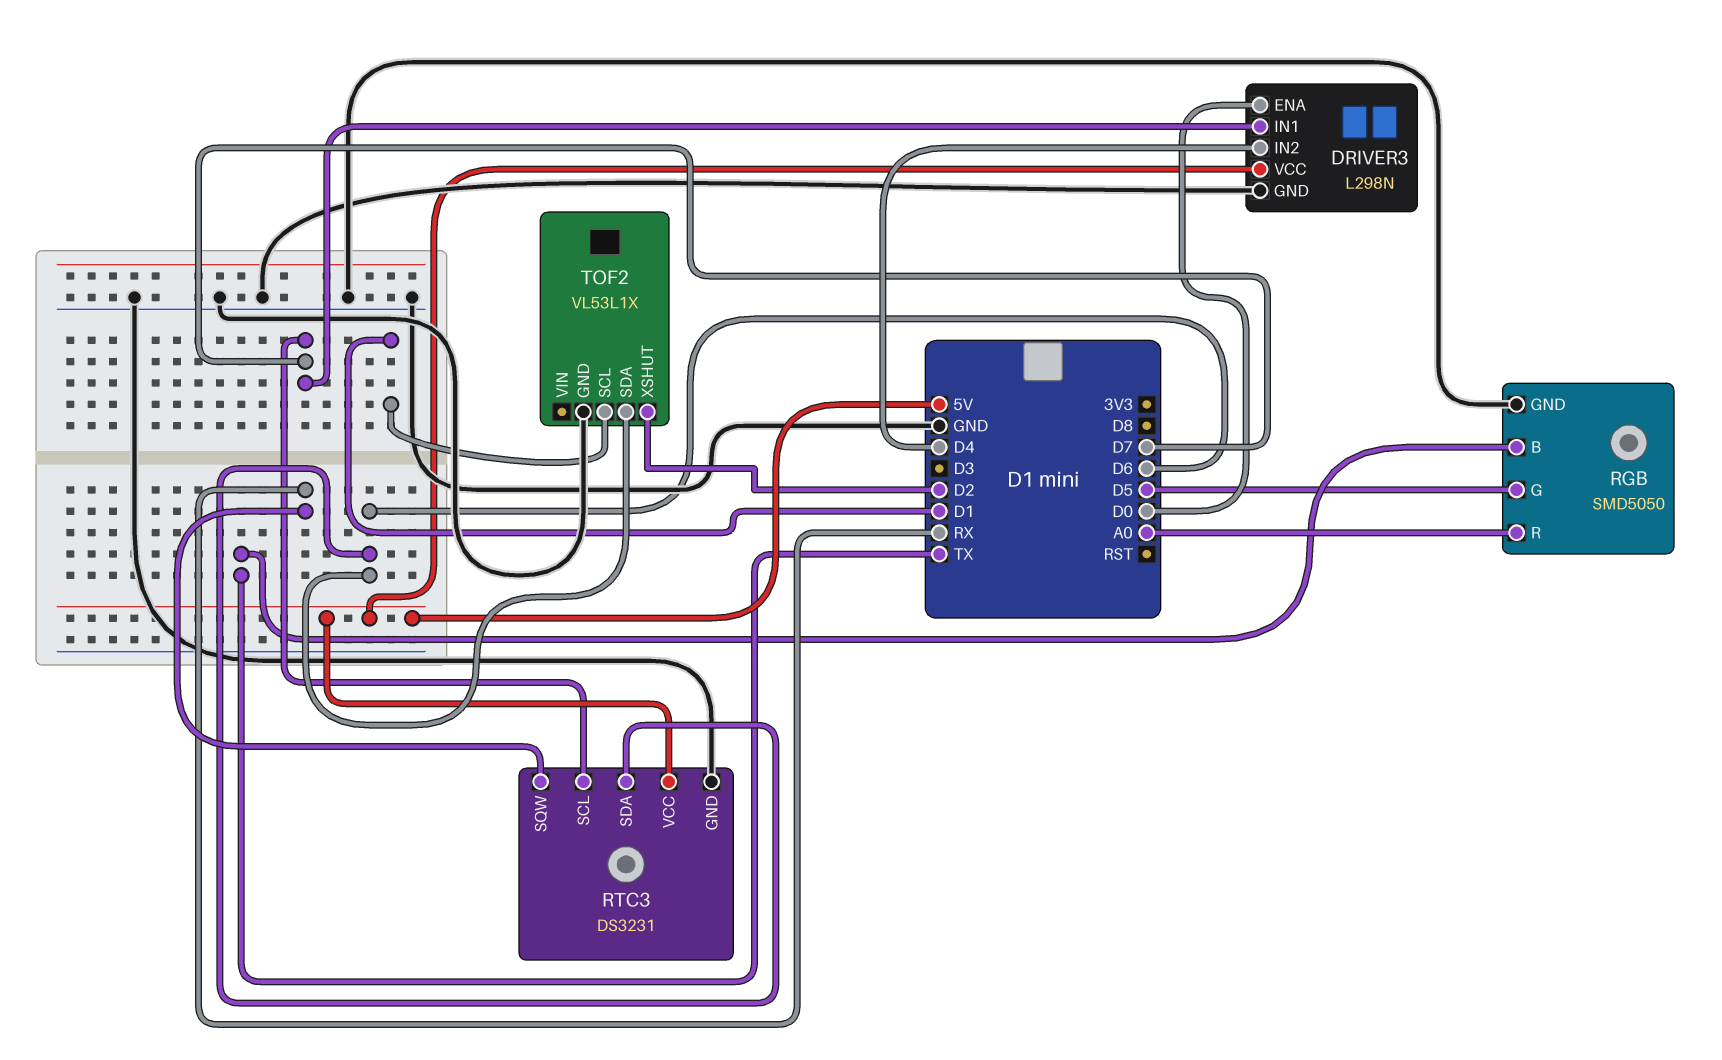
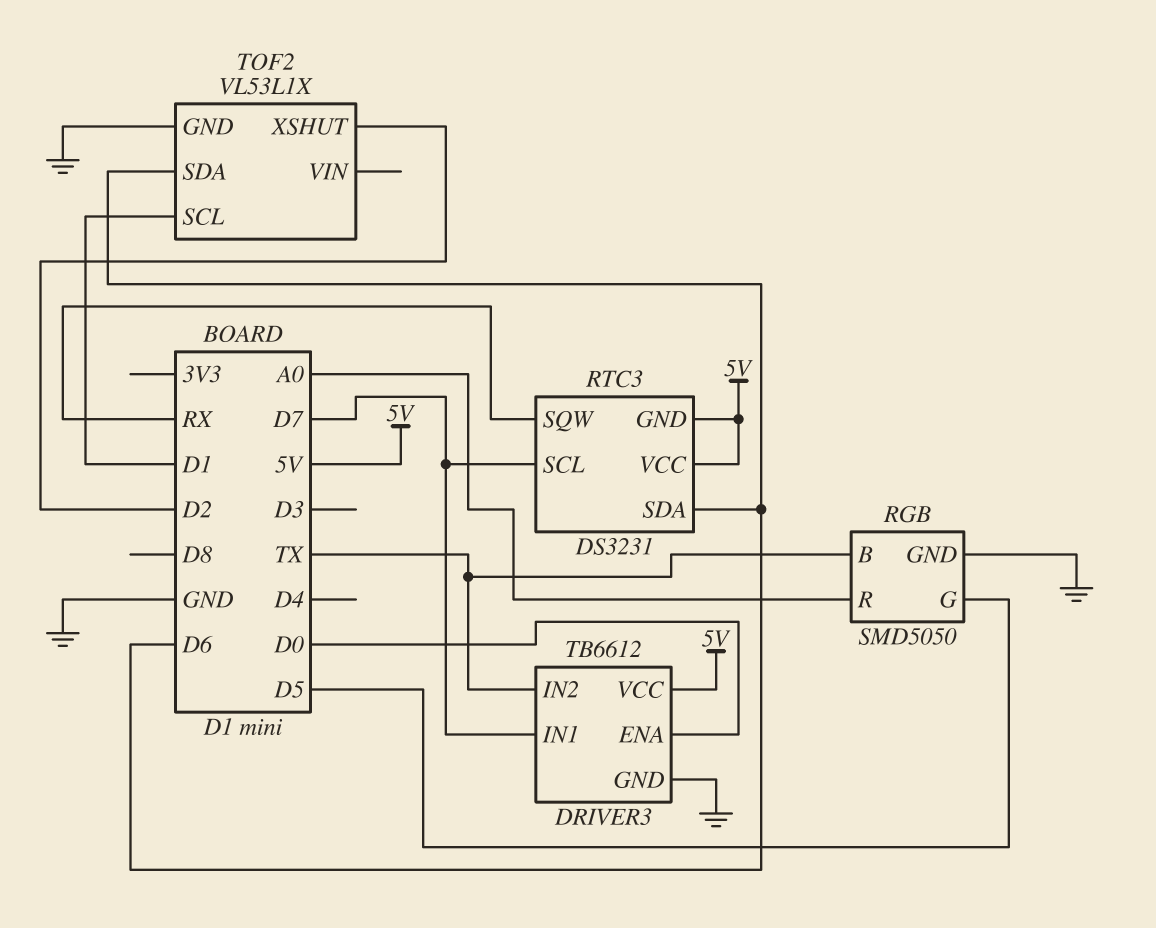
DRIVER3: L298N -> TB6612
DRIVER3 pin IN2: D4 -> TX
RTC3 pin GND: GND -> 5V

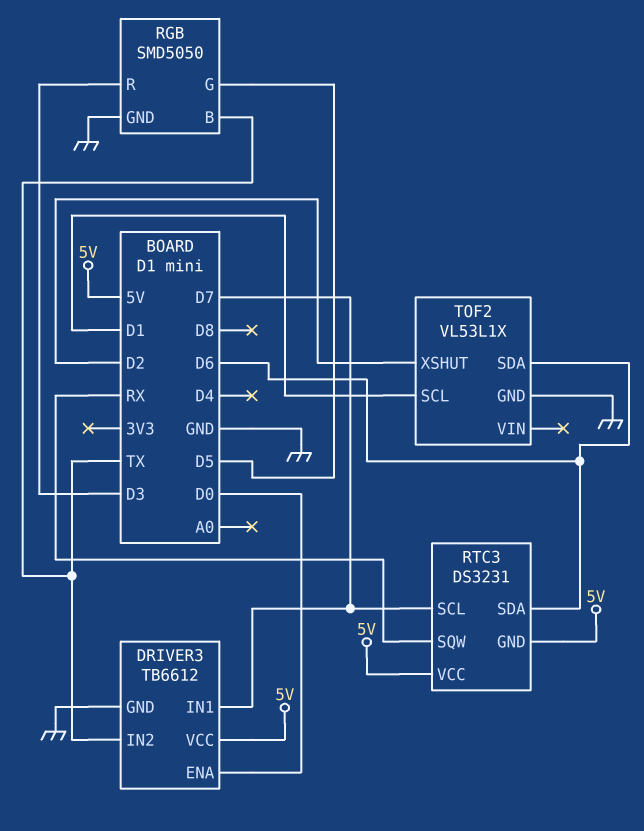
RGB pin R: A0 -> D3

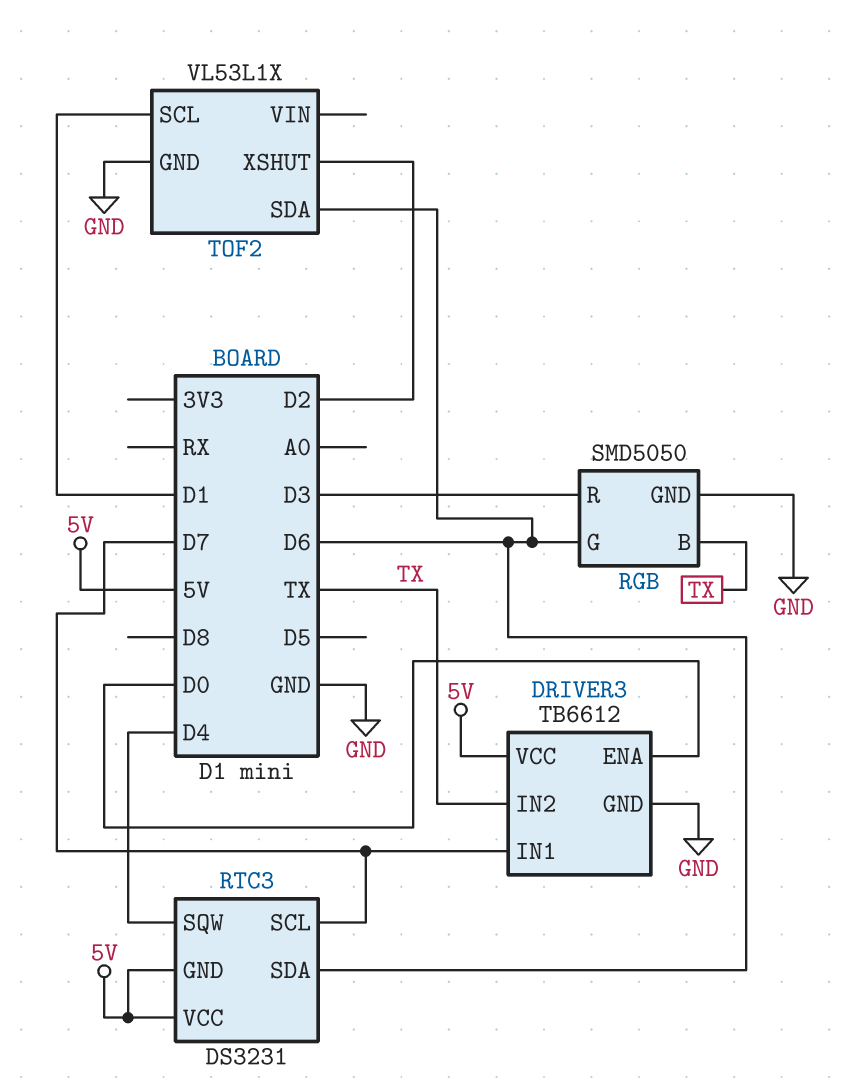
RGB pin G: D5 -> D6
RTC3 pin SQW: RX -> D4

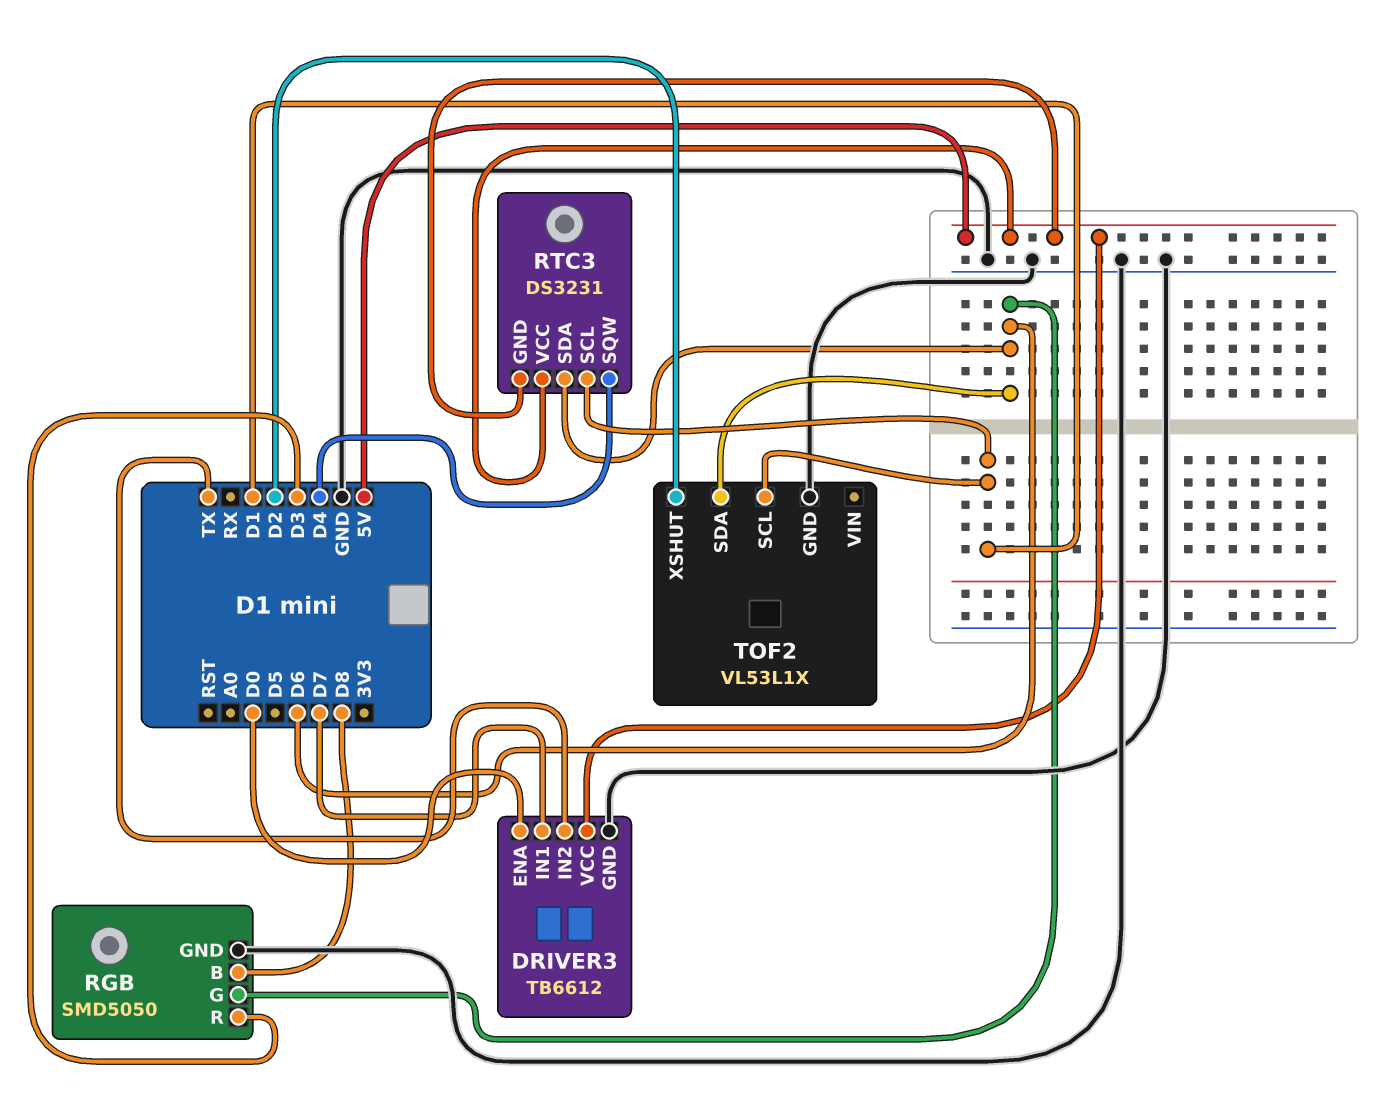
RGB pin B: TX -> D8
RTC3 pin SCL: D7 -> D1

